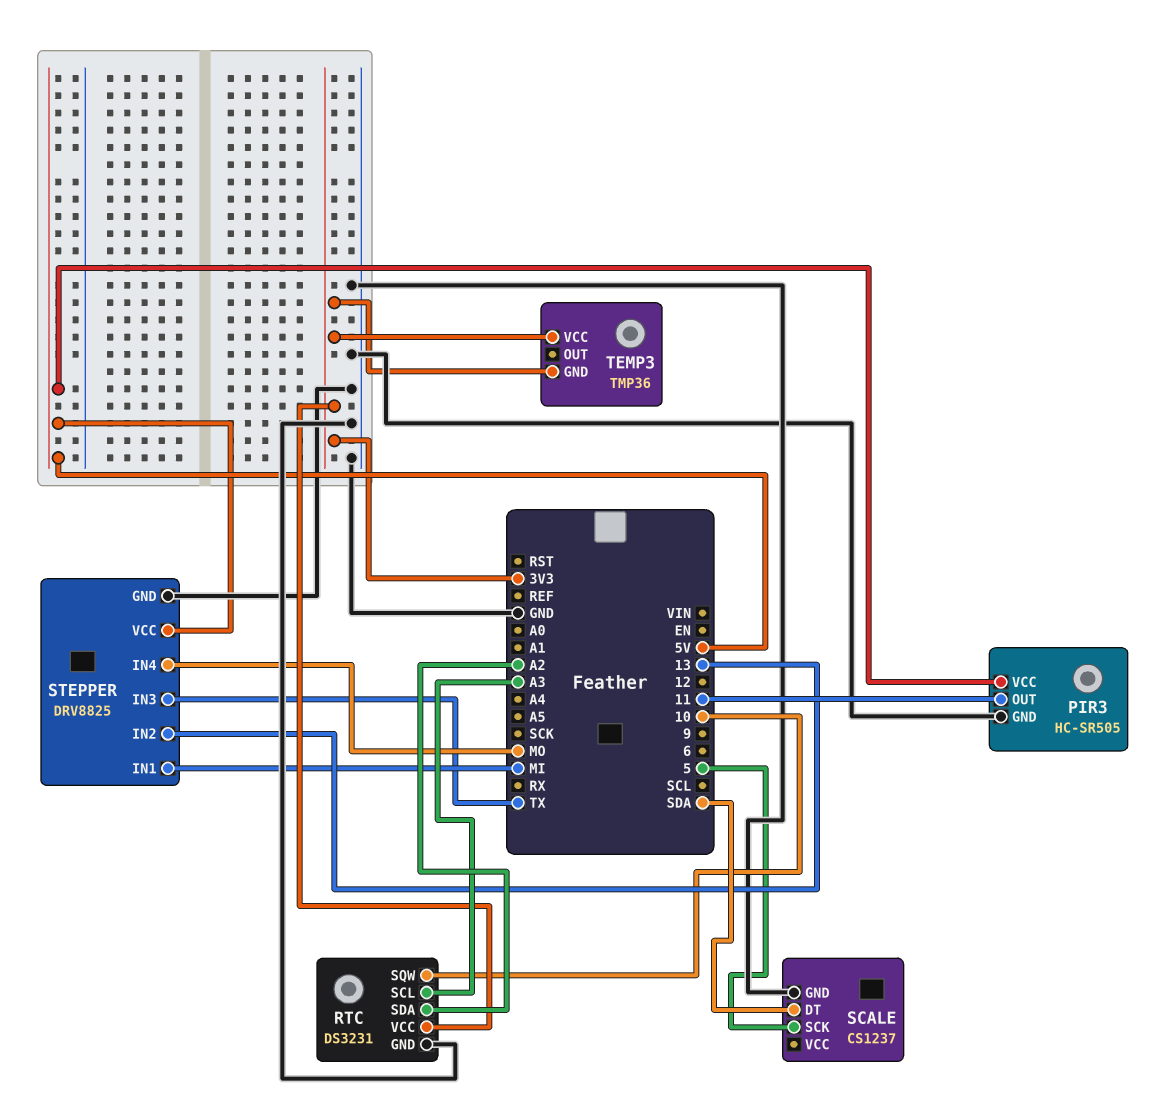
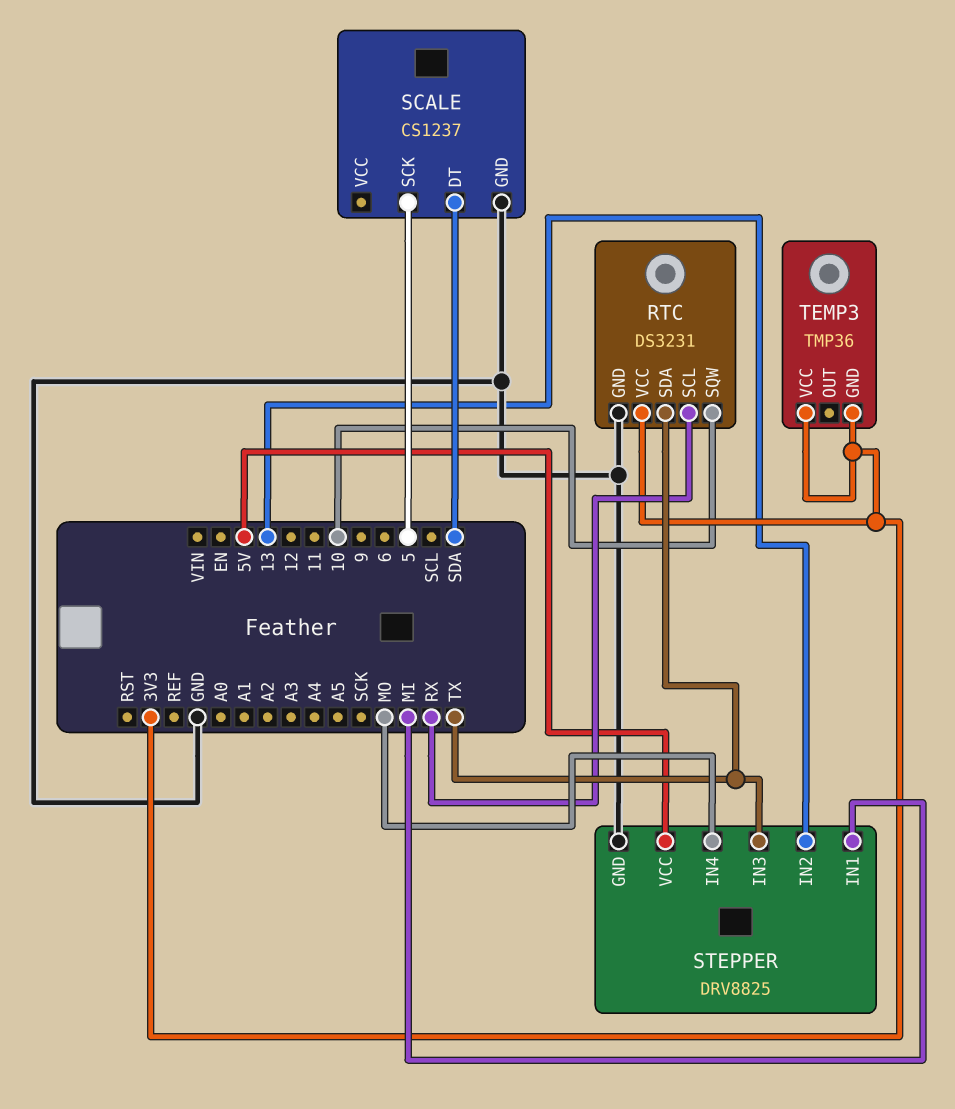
PIR3: HC-SR505 -> none
PIR3 pin GND: GND -> none
PIR3 pin OUT: 11 -> none
PIR3 pin VCC: 5V -> none
RTC pin SCL: A3 -> RX
RTC pin SDA: A2 -> TX

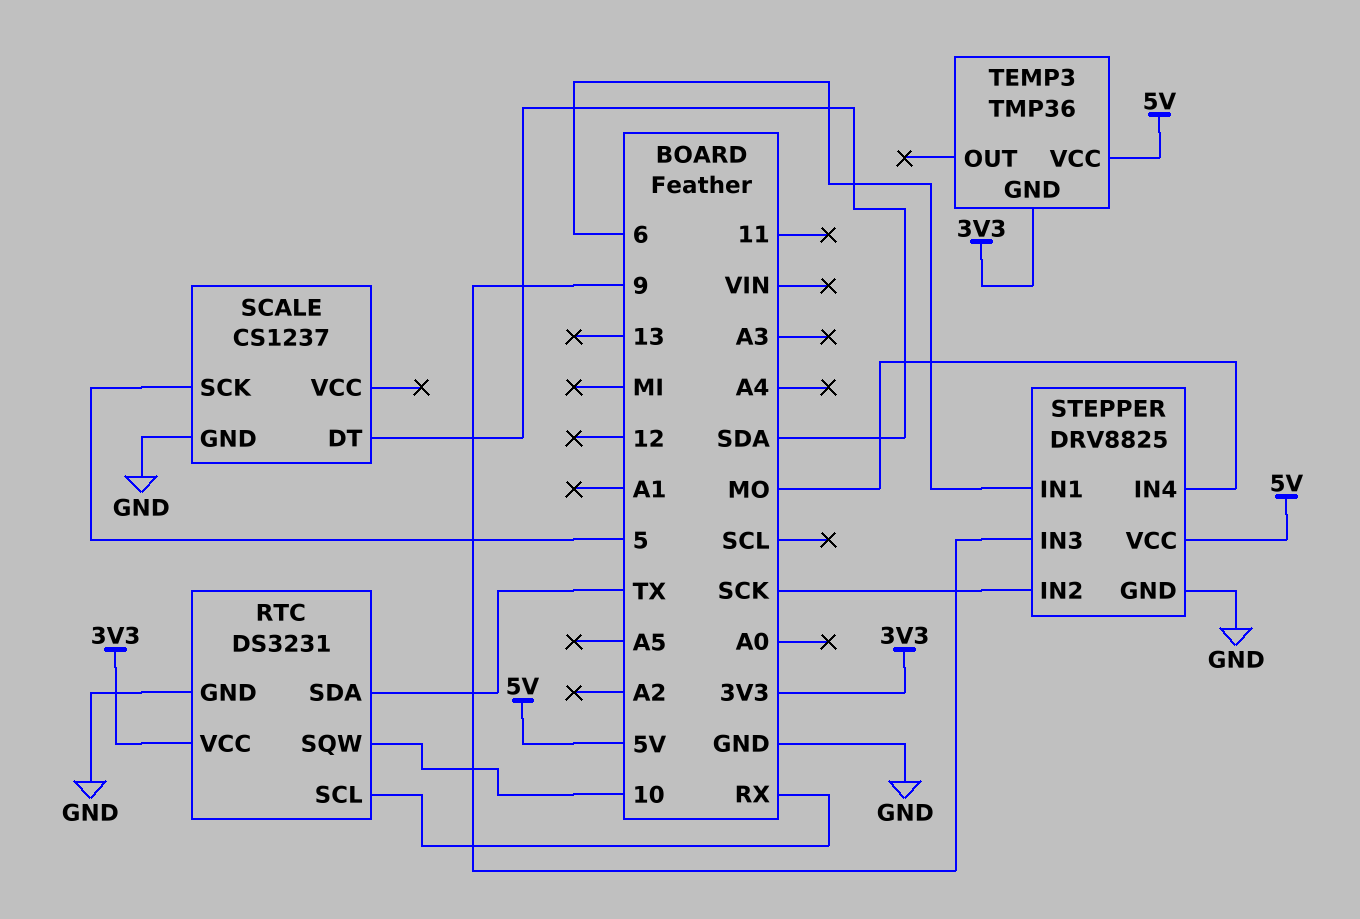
STEPPER pin IN1: MI -> 6
STEPPER pin IN2: 13 -> SCK
STEPPER pin IN3: TX -> 9
TEMP3 pin VCC: 3V3 -> 5V

